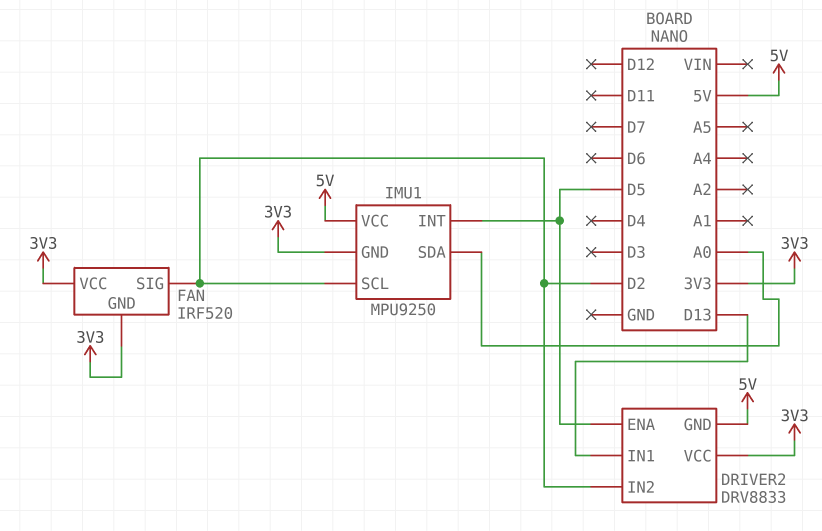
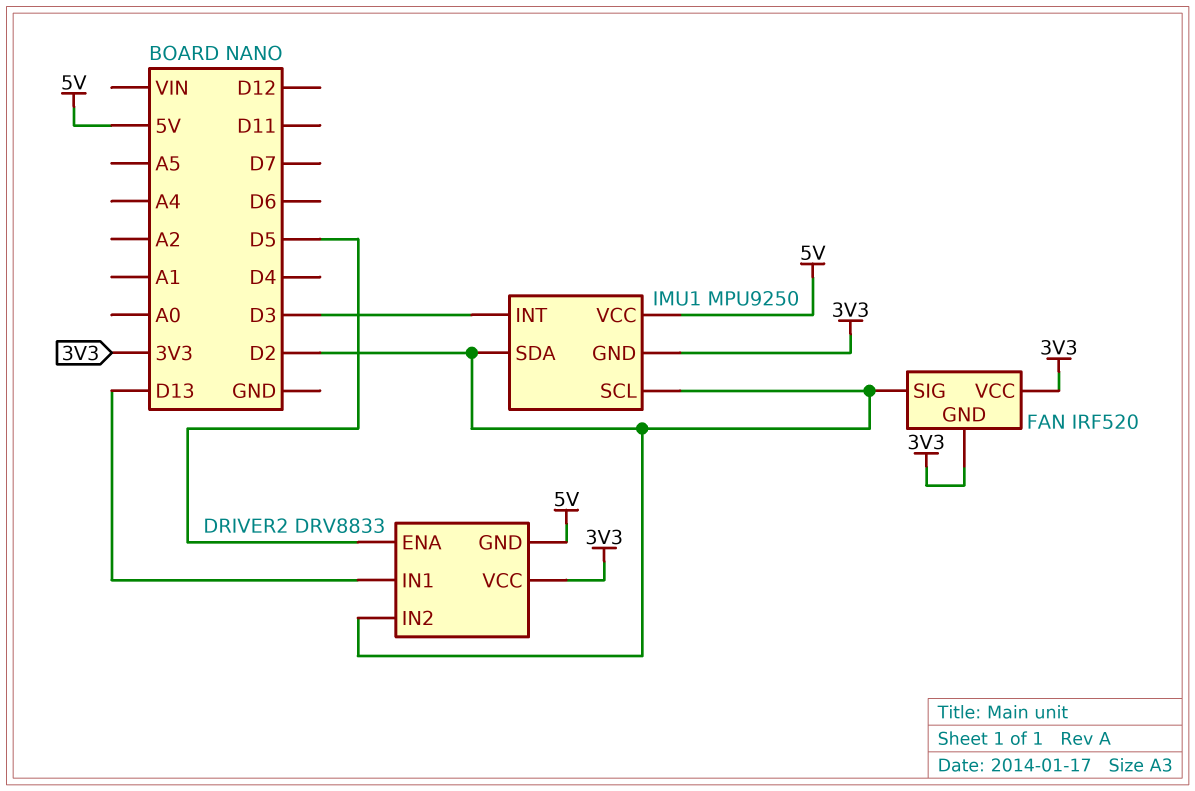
IMU1 pin INT: D5 -> D3
IMU1 pin SDA: A0 -> D2

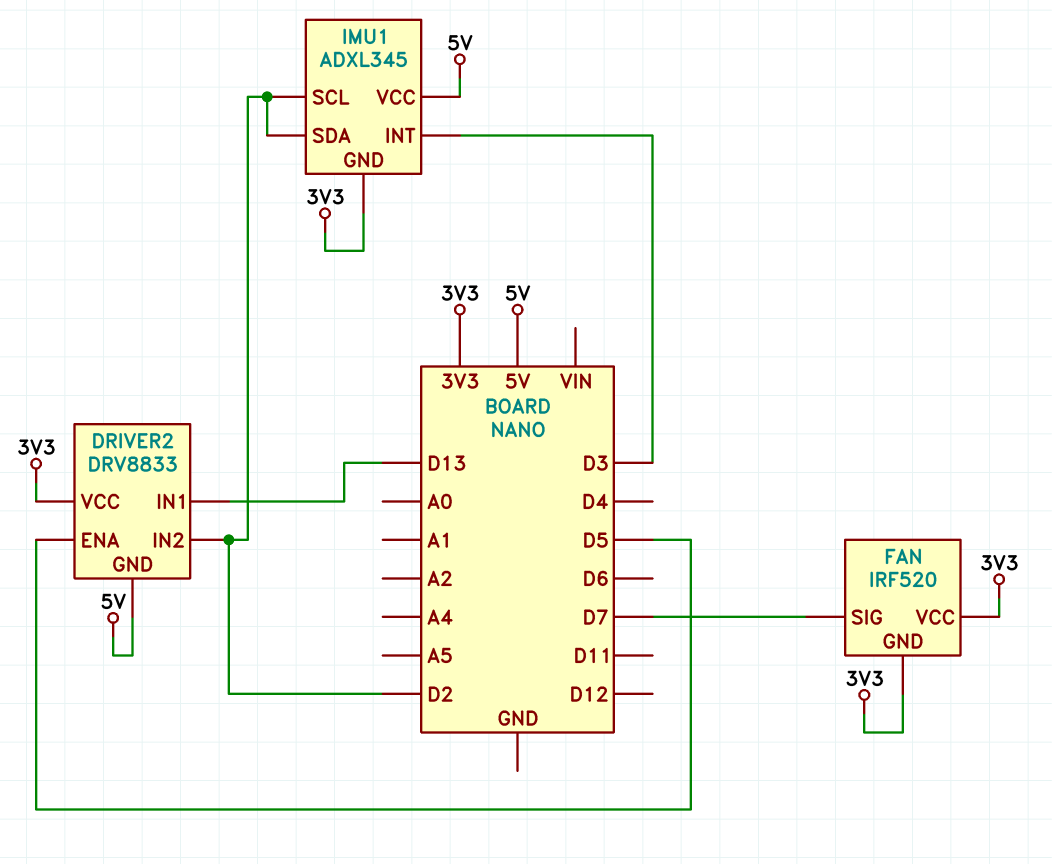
FAN pin SIG: D2 -> D7
IMU1: MPU9250 -> ADXL345

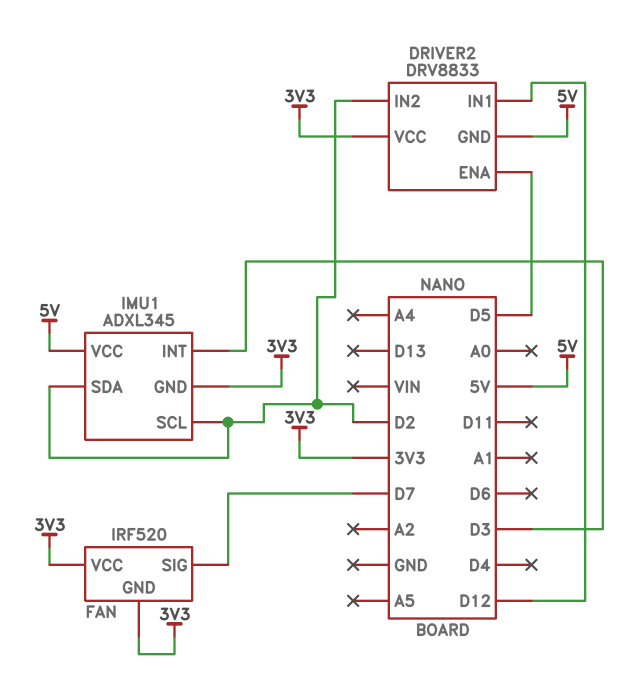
DRIVER2 pin IN1: D13 -> D12

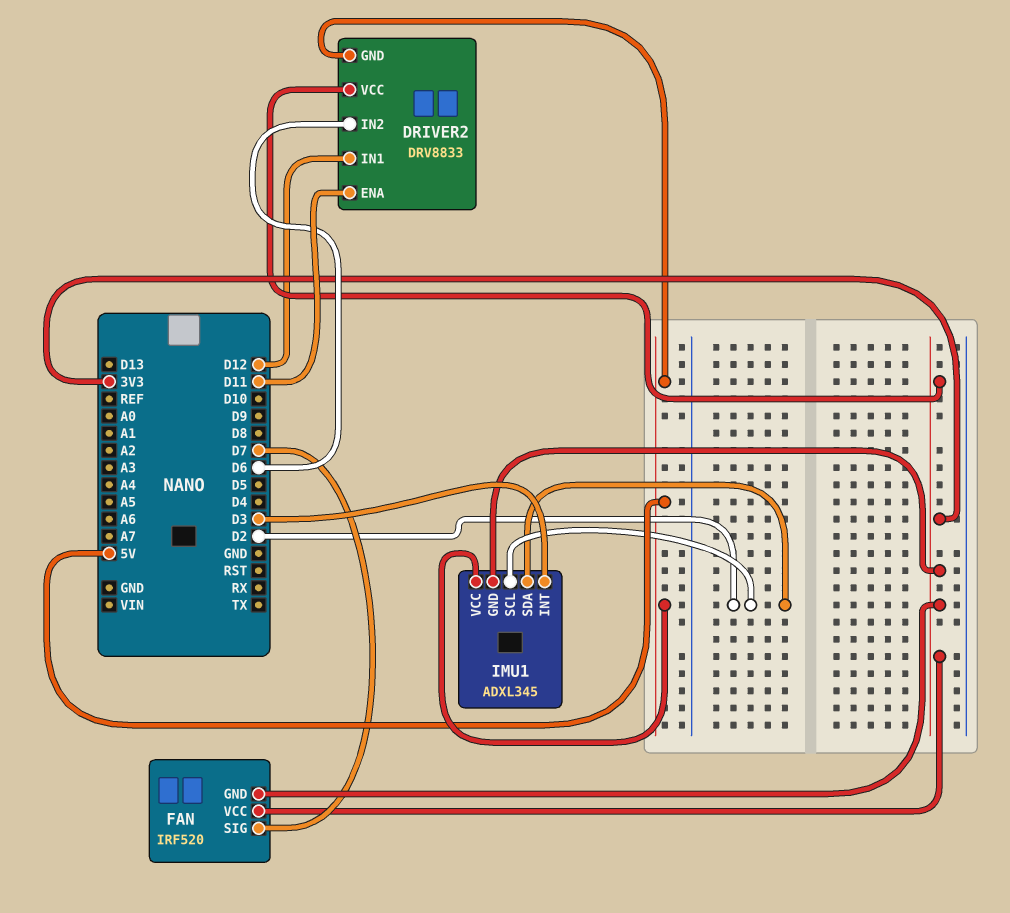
DRIVER2 pin ENA: D5 -> D11
DRIVER2 pin IN2: D2 -> D6

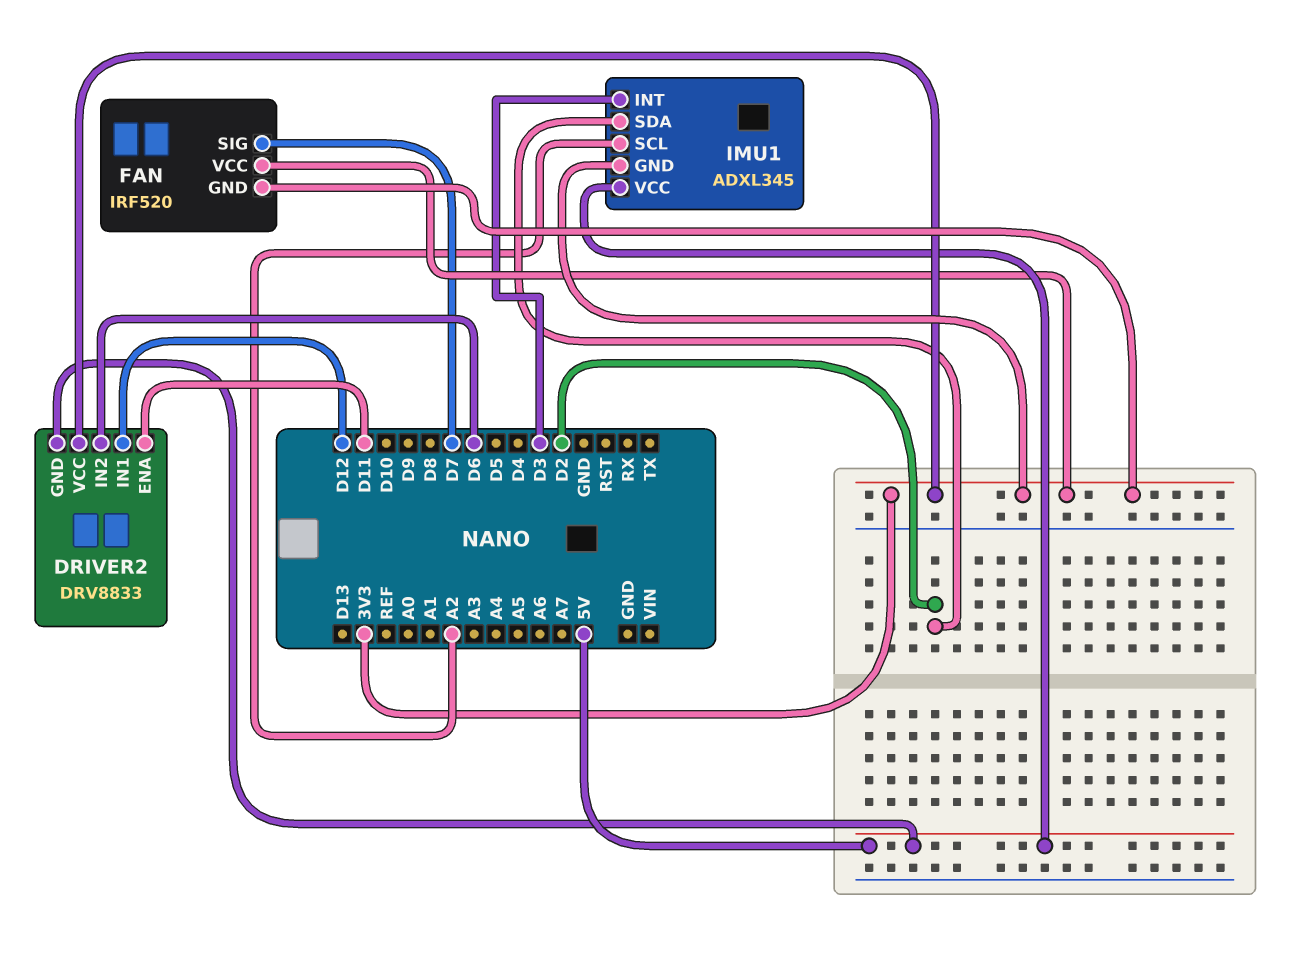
IMU1 pin SCL: D2 -> A2

